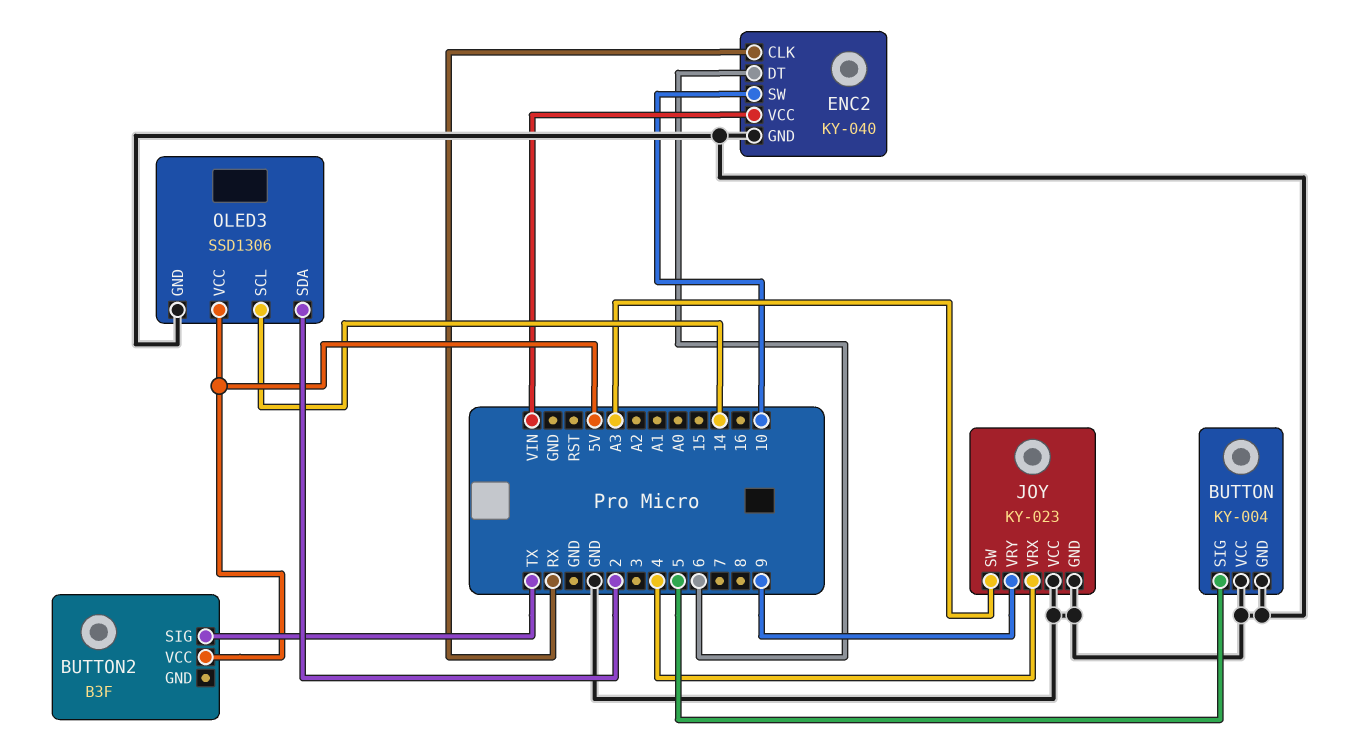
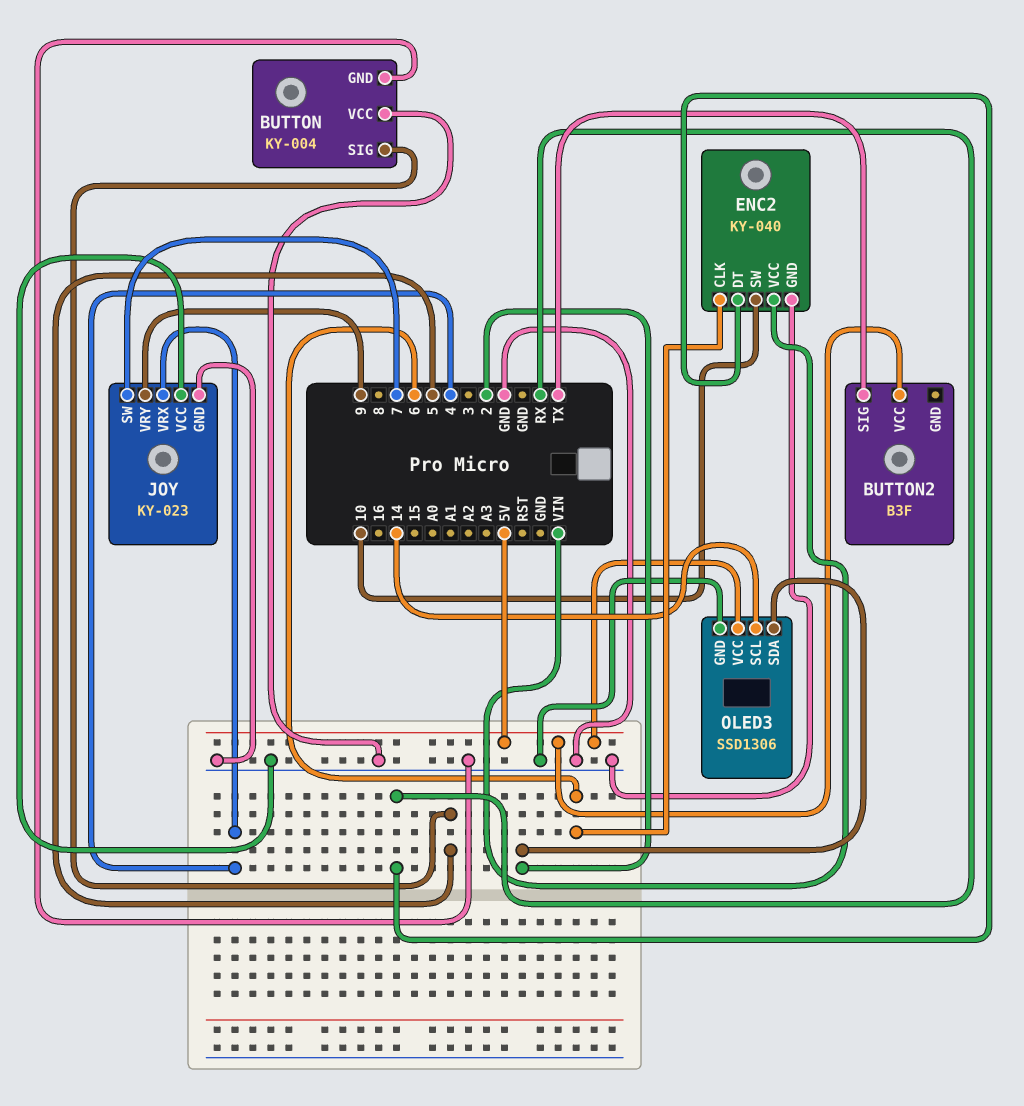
ENC2 pin CLK: RX -> 6
ENC2 pin DT: 6 -> RX
JOY pin SW: A3 -> 7

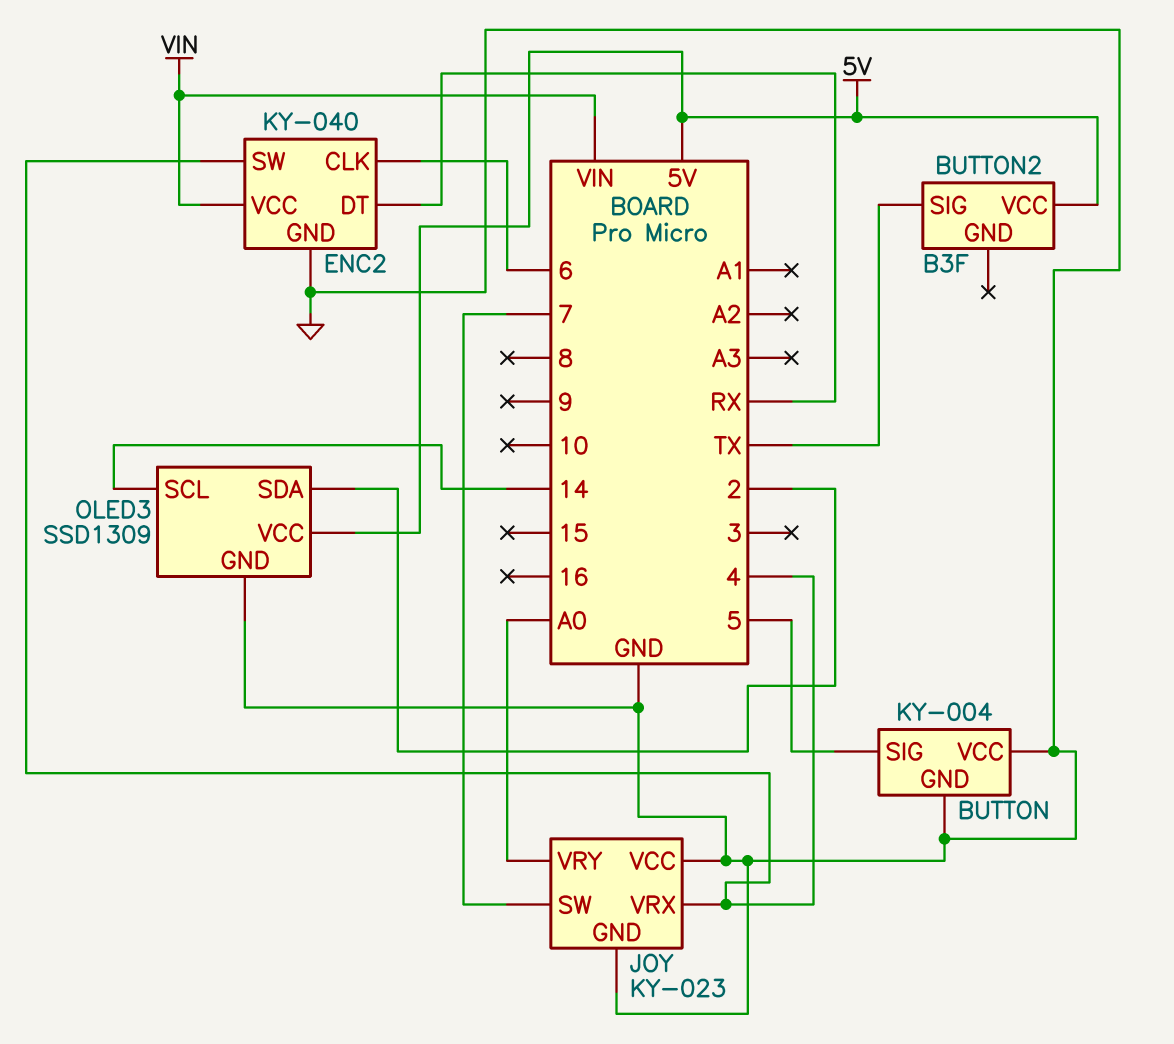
ENC2 pin SW: 10 -> 4
JOY pin VRY: 9 -> A0
OLED3: SSD1306 -> SSD1309

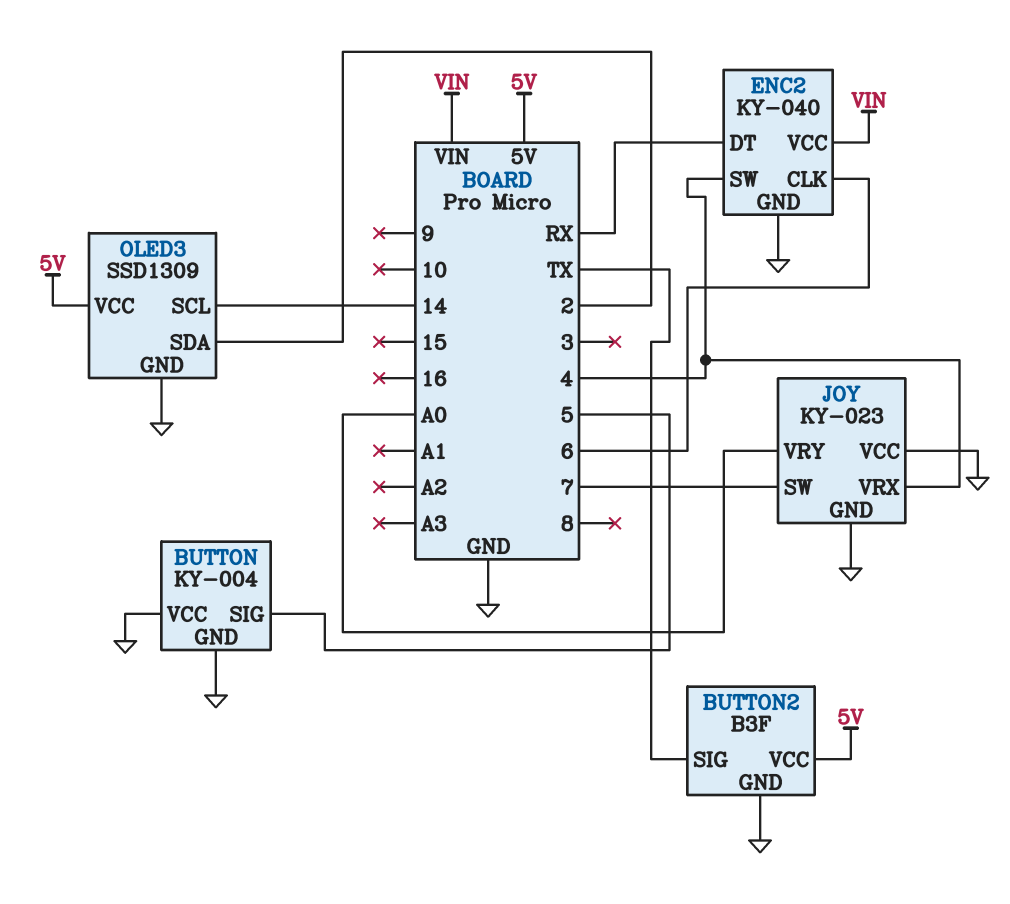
BUTTON2 pin GND: none -> GND

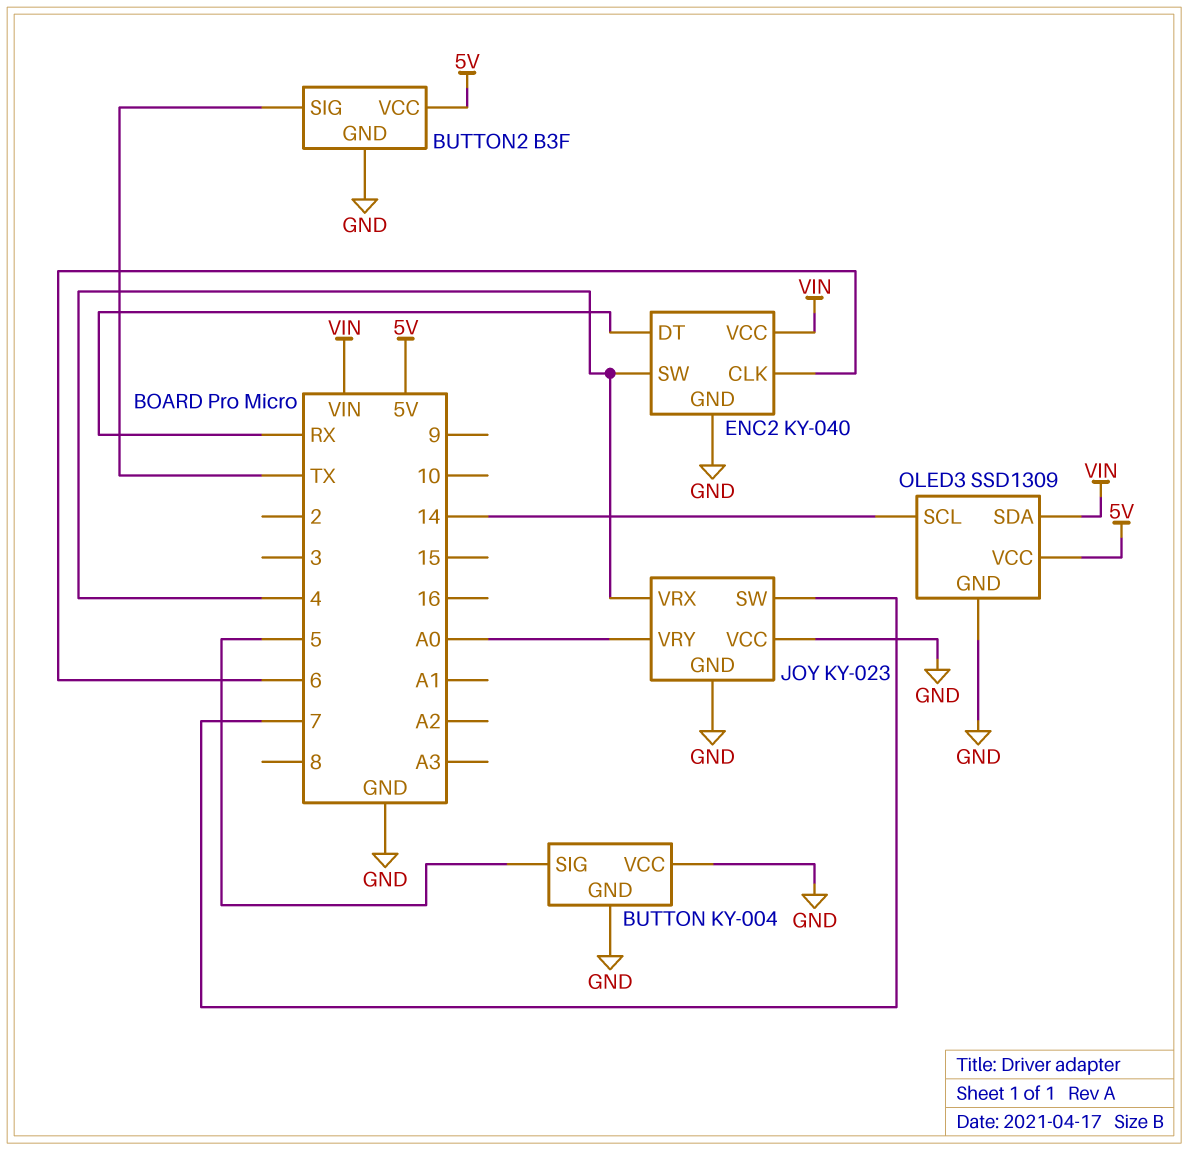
OLED3 pin SDA: 2 -> VIN

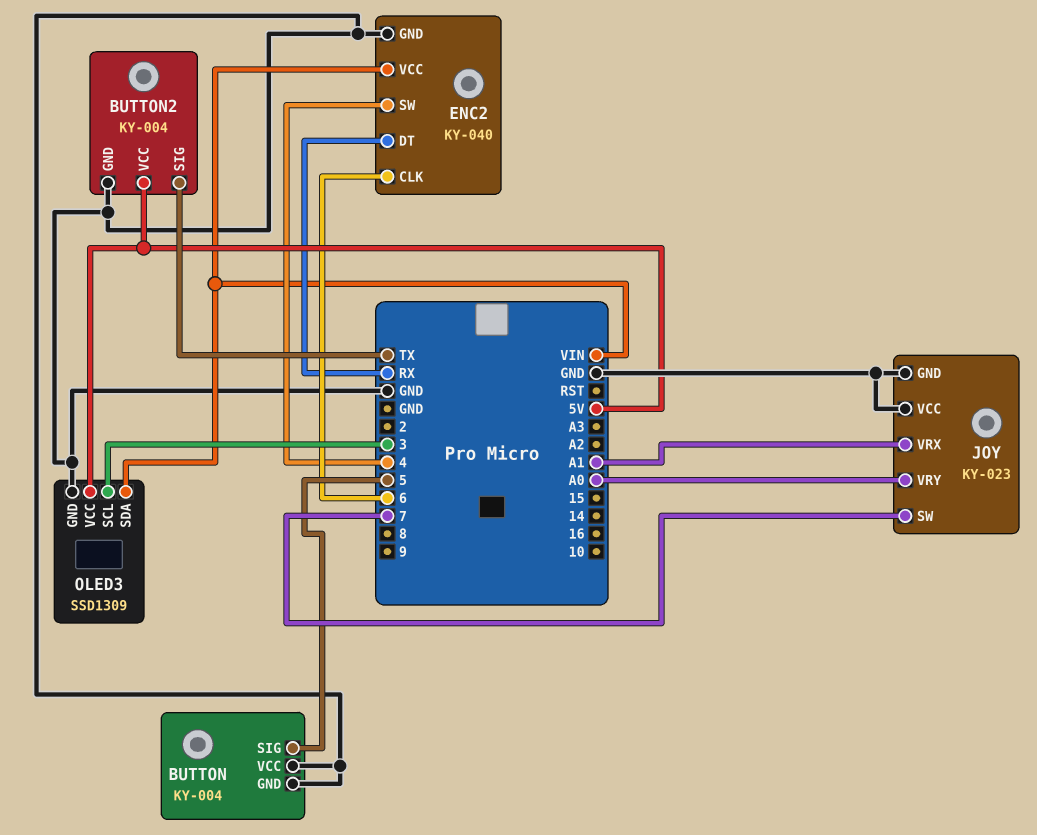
BUTTON2: B3F -> KY-004
JOY pin VRX: 4 -> A1
OLED3 pin SCL: 14 -> 3

